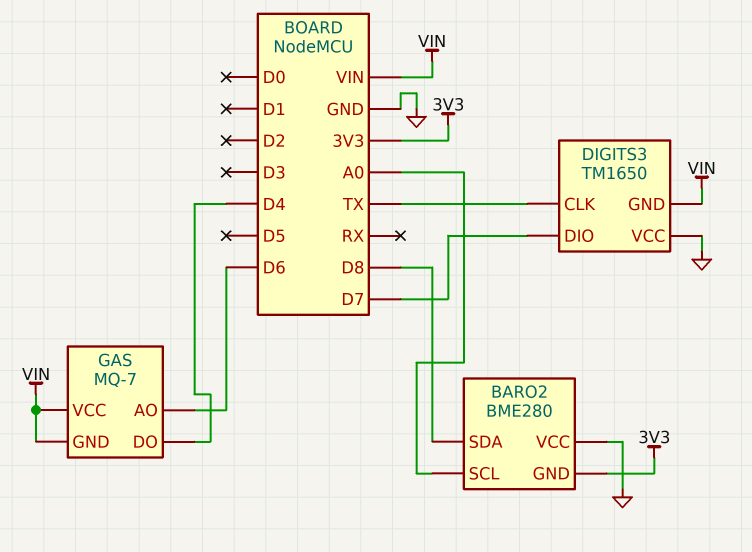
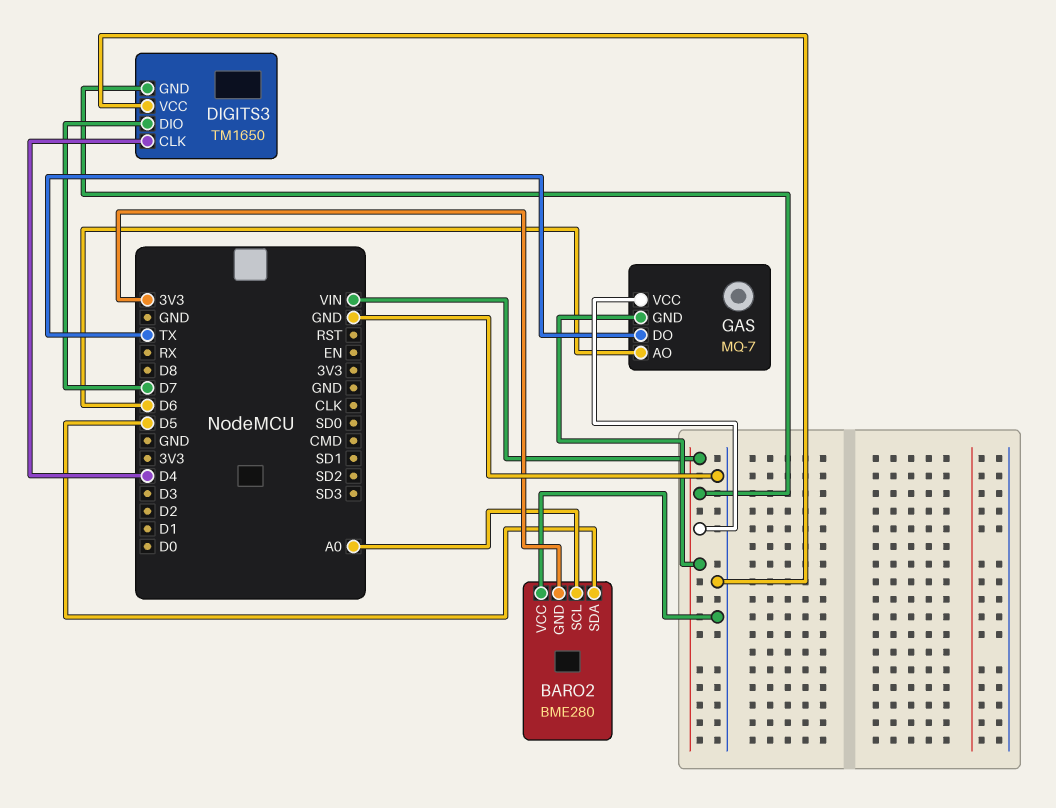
BARO2 pin SDA: D8 -> D5
DIGITS3 pin CLK: TX -> D4
GAS pin DO: D4 -> TX

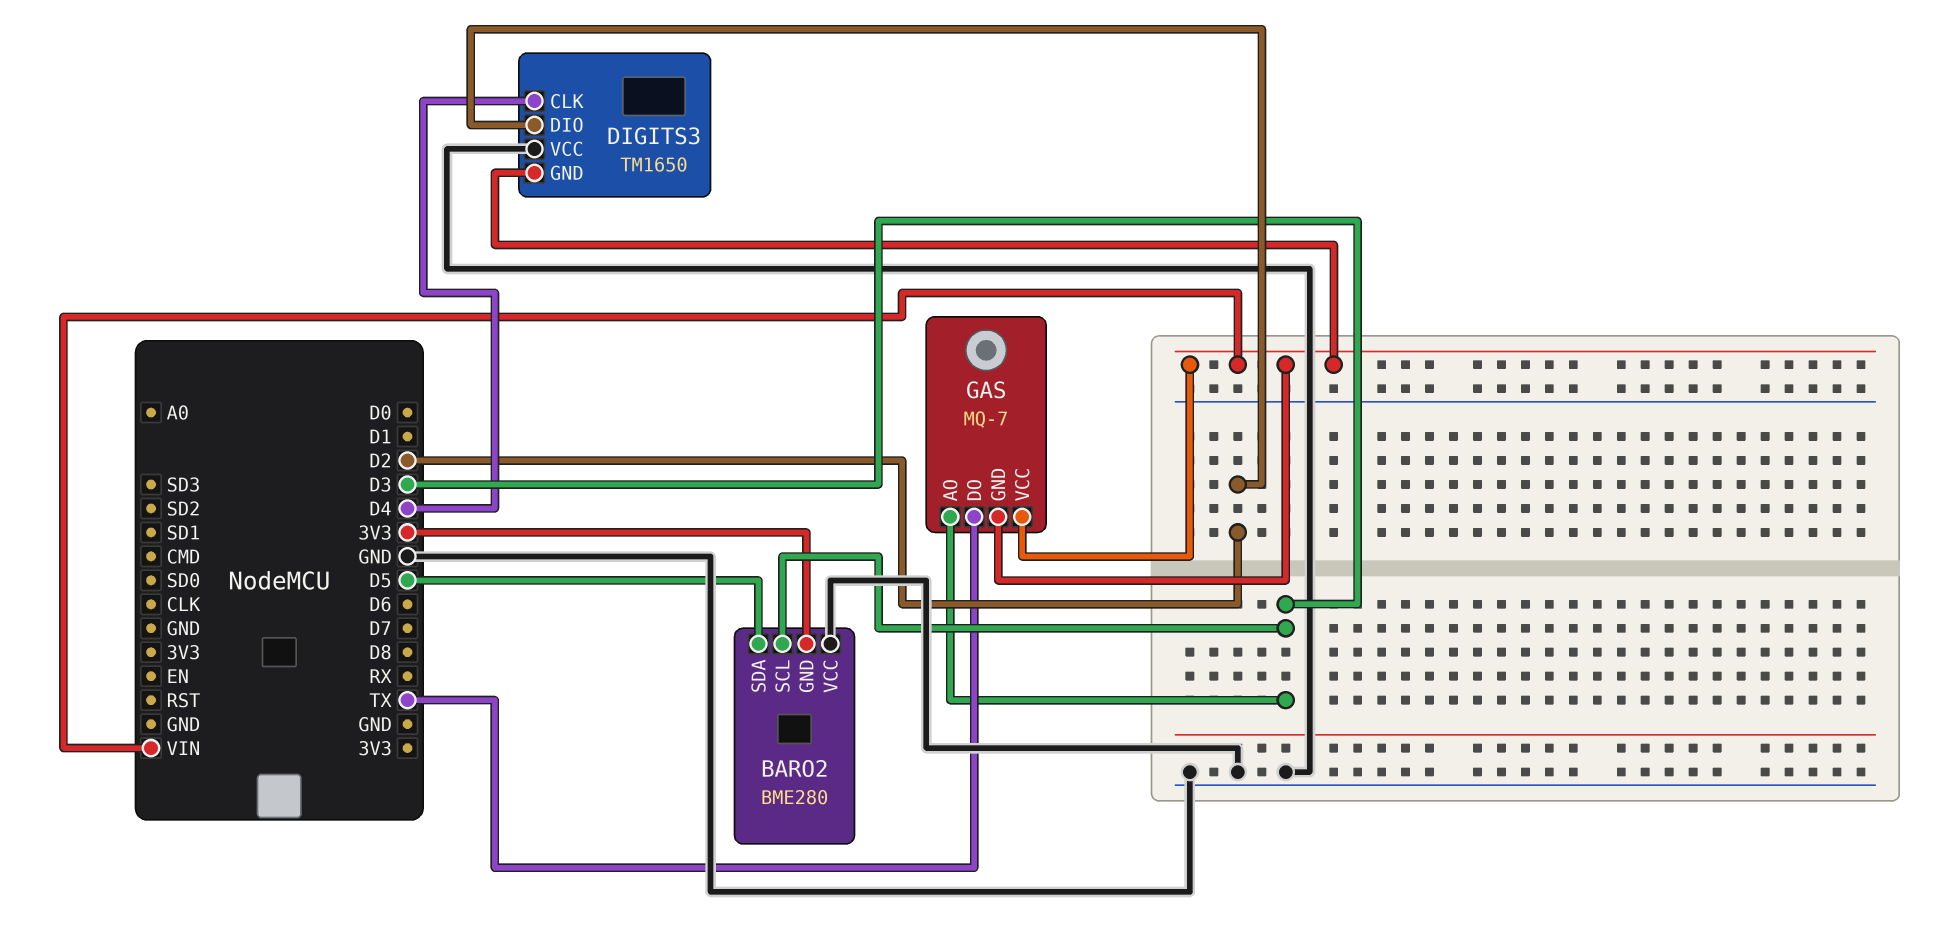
BARO2 pin SCL: A0 -> D3
DIGITS3 pin DIO: D7 -> D2
GAS pin AO: D6 -> D3

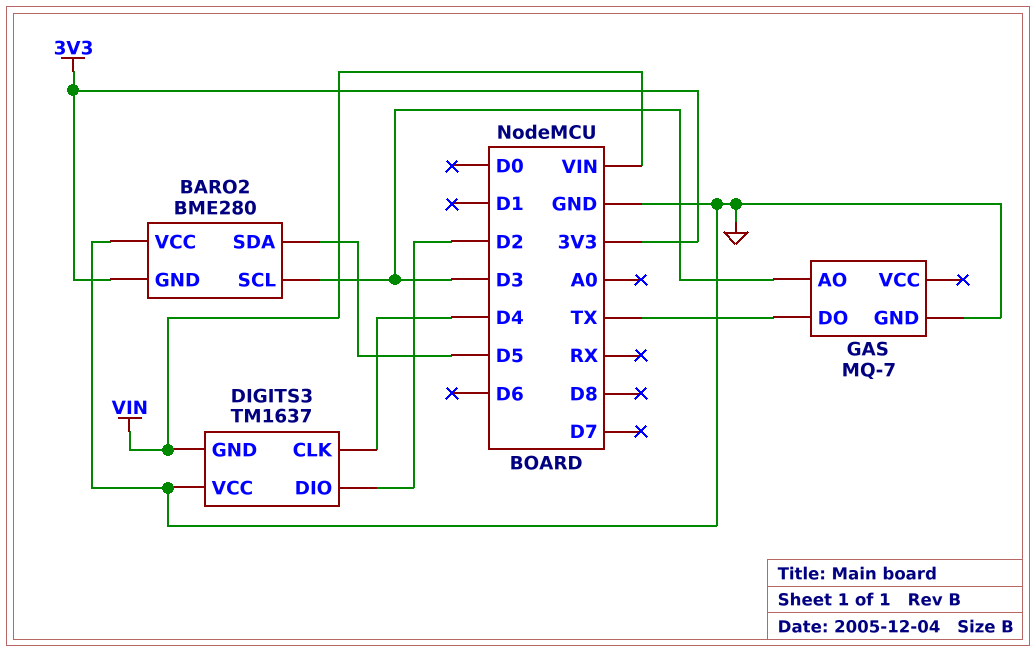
DIGITS3: TM1650 -> TM1637
GAS pin GND: VIN -> GND
GAS pin VCC: VIN -> none

